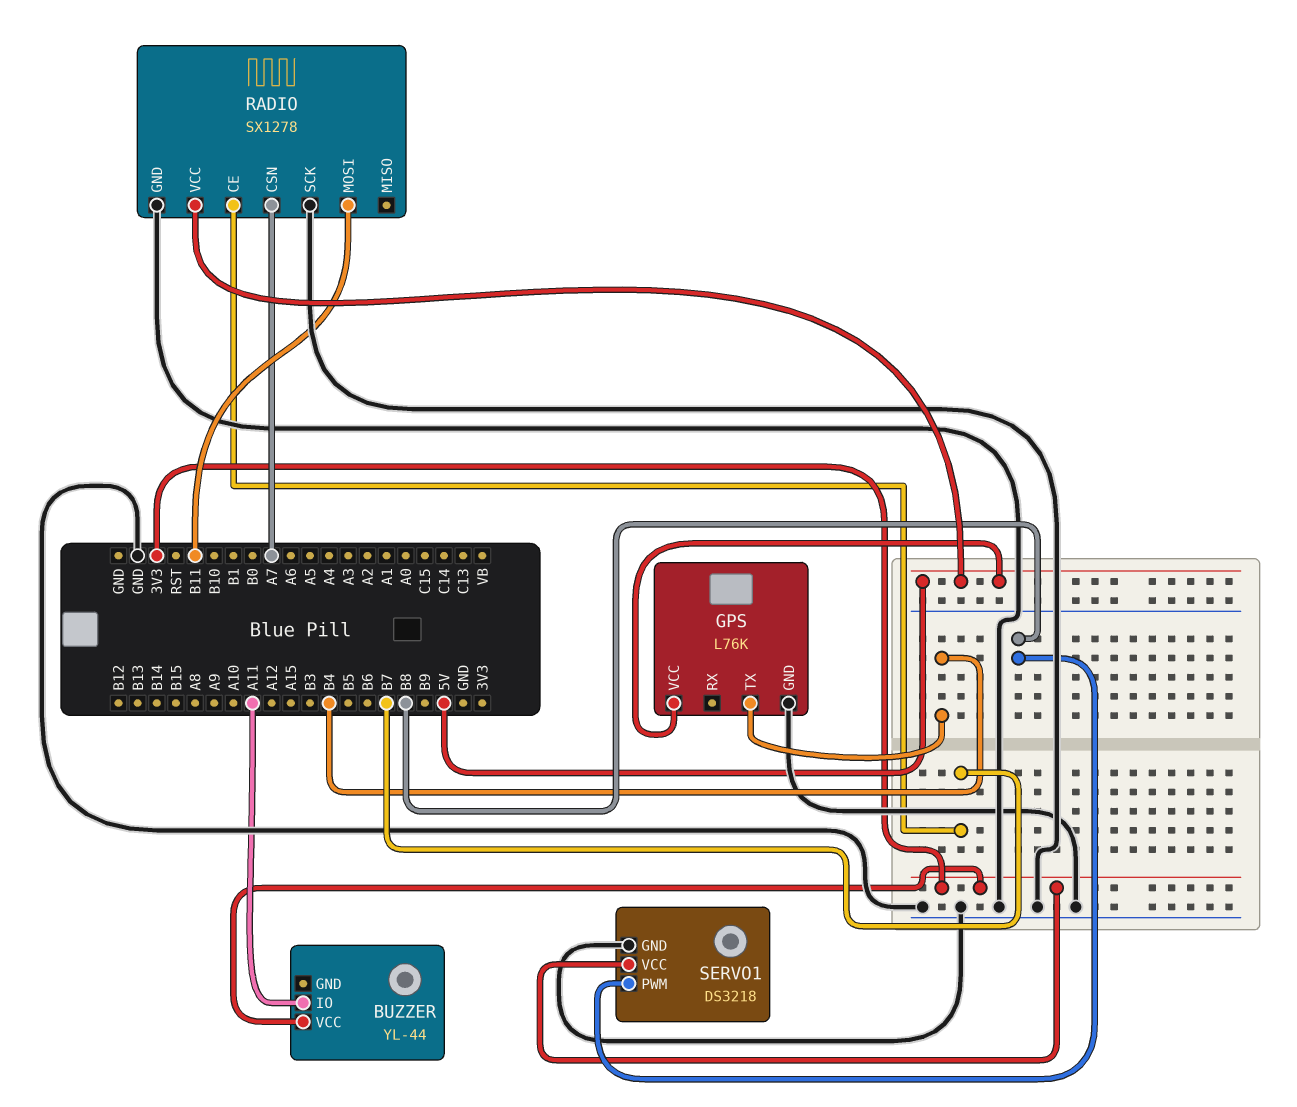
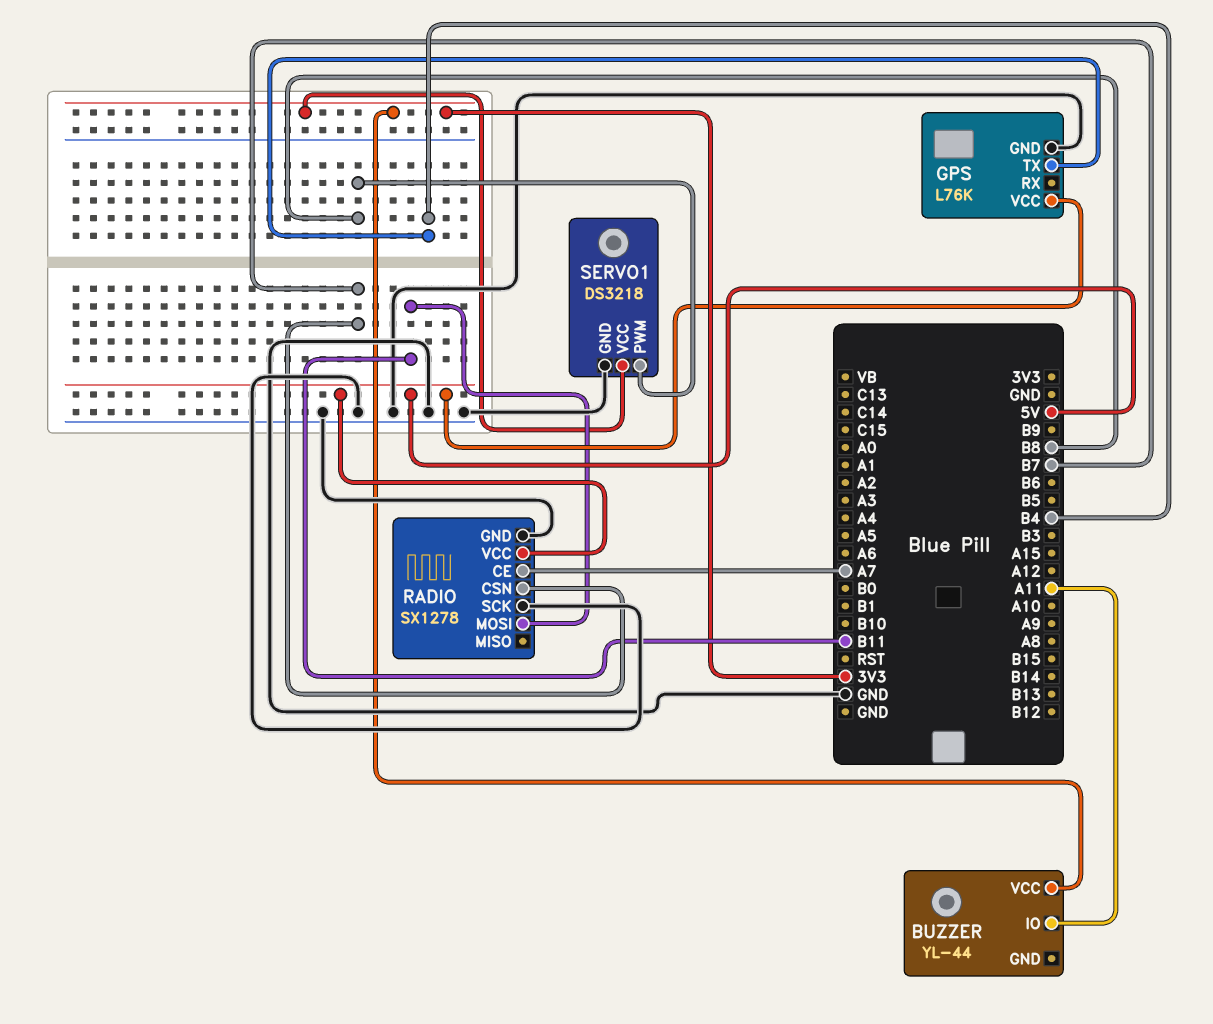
RADIO pin CE: B7 -> A7
RADIO pin CSN: A7 -> B7

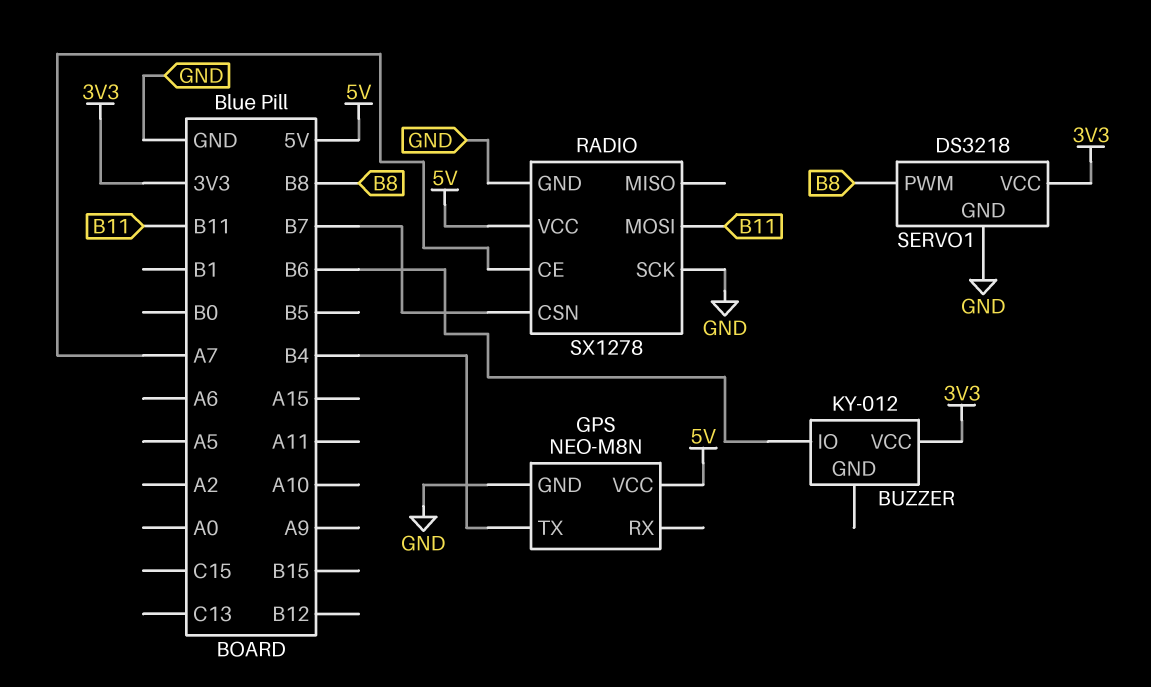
BUZZER: YL-44 -> KY-012
BUZZER pin IO: A11 -> B6
GPS: L76K -> NEO-M8N

